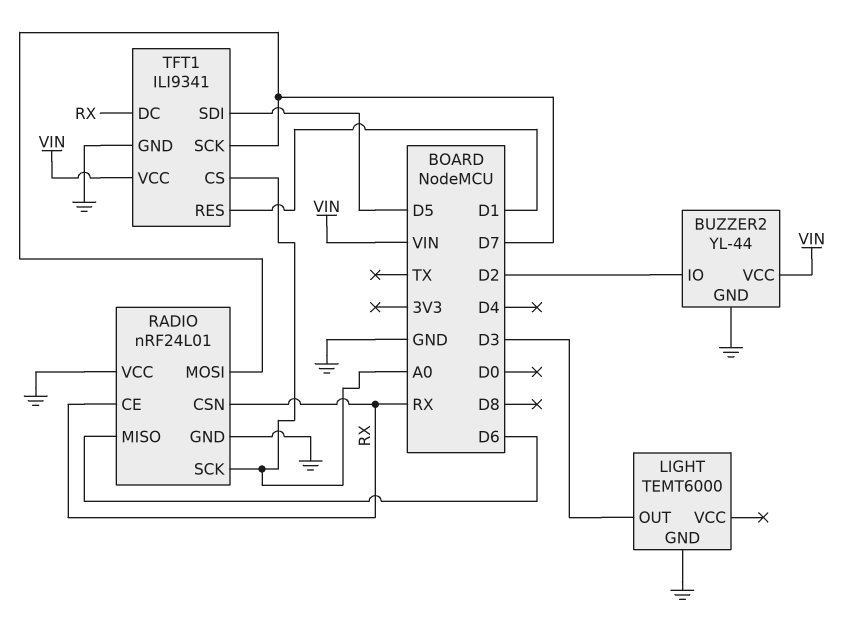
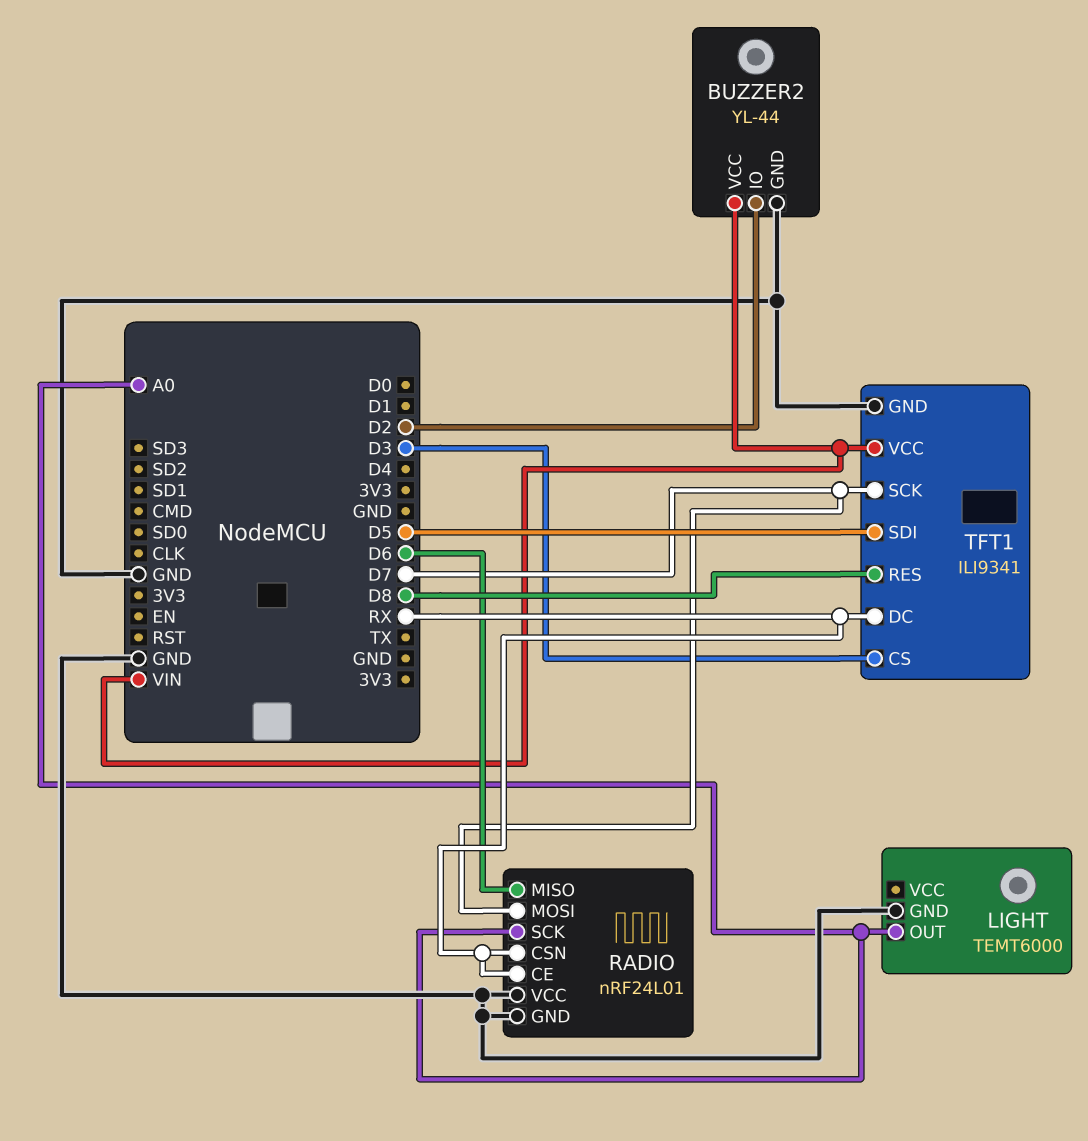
LIGHT pin OUT: D3 -> A0
TFT1 pin CS: A0 -> D3
TFT1 pin RES: D1 -> D8

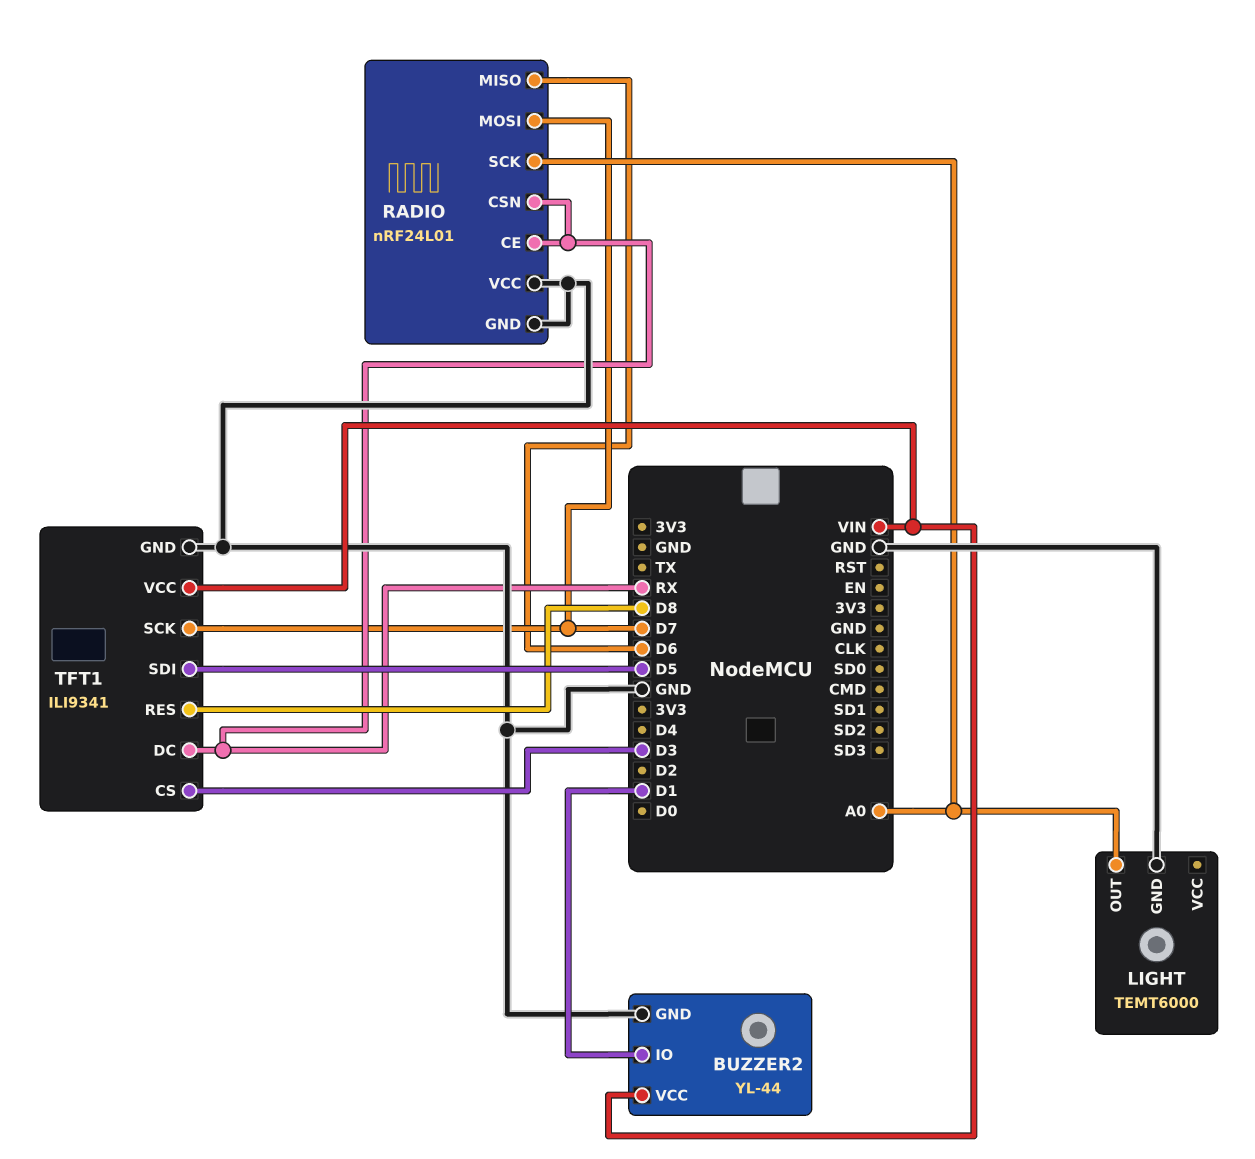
BUZZER2 pin IO: D2 -> D1

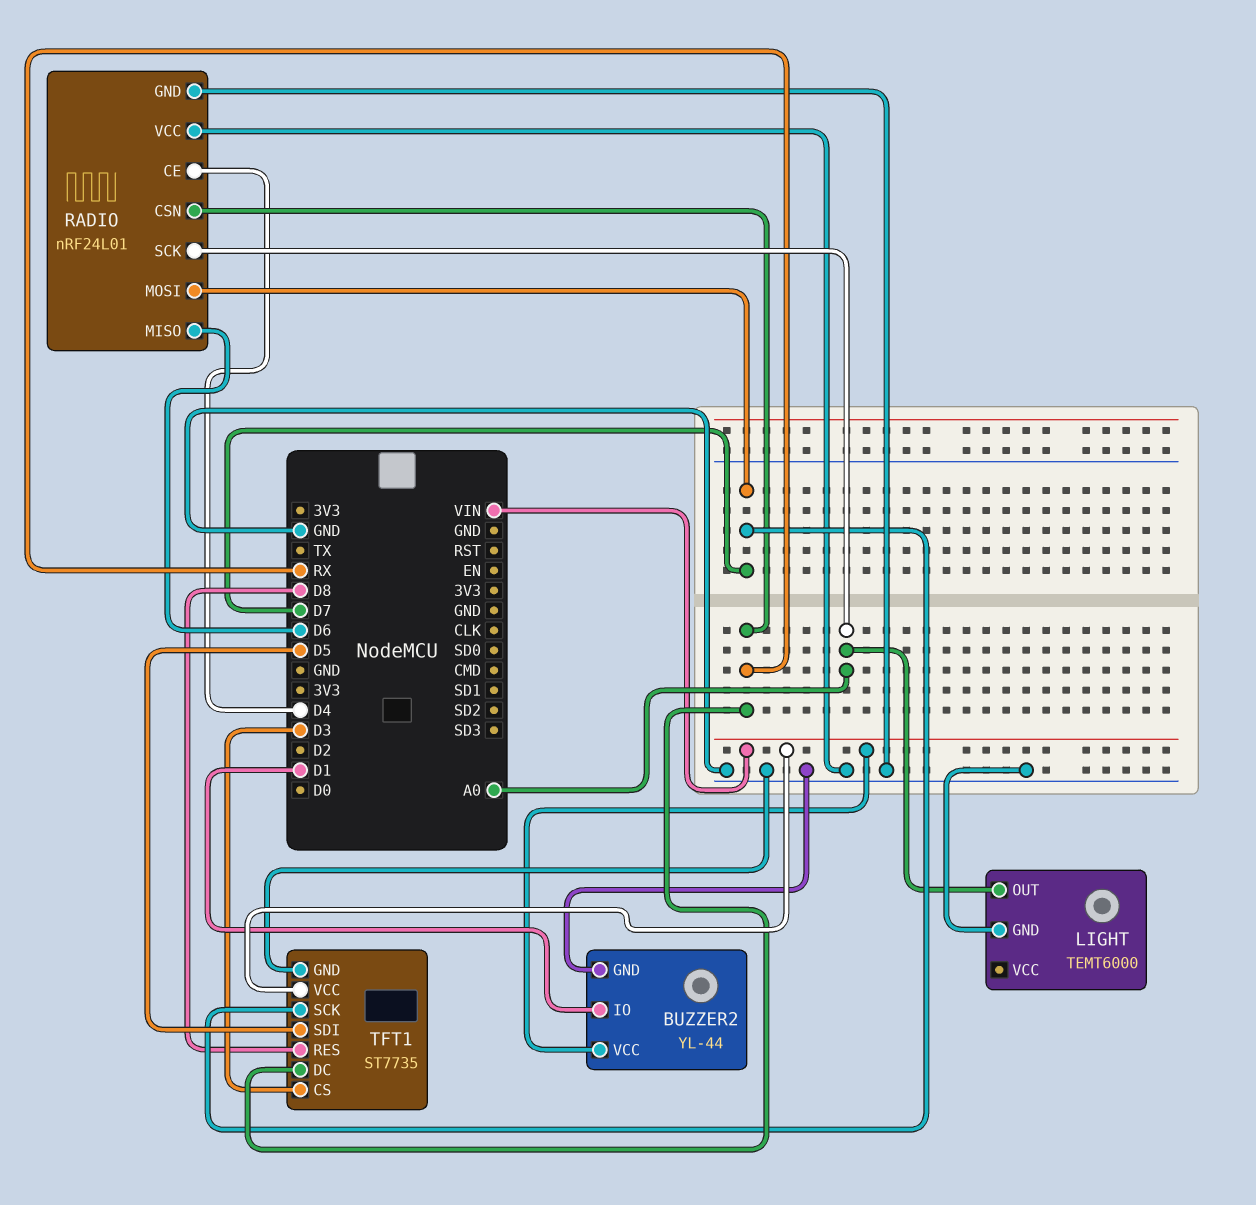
RADIO pin CE: RX -> D4
TFT1: ILI9341 -> ST7735

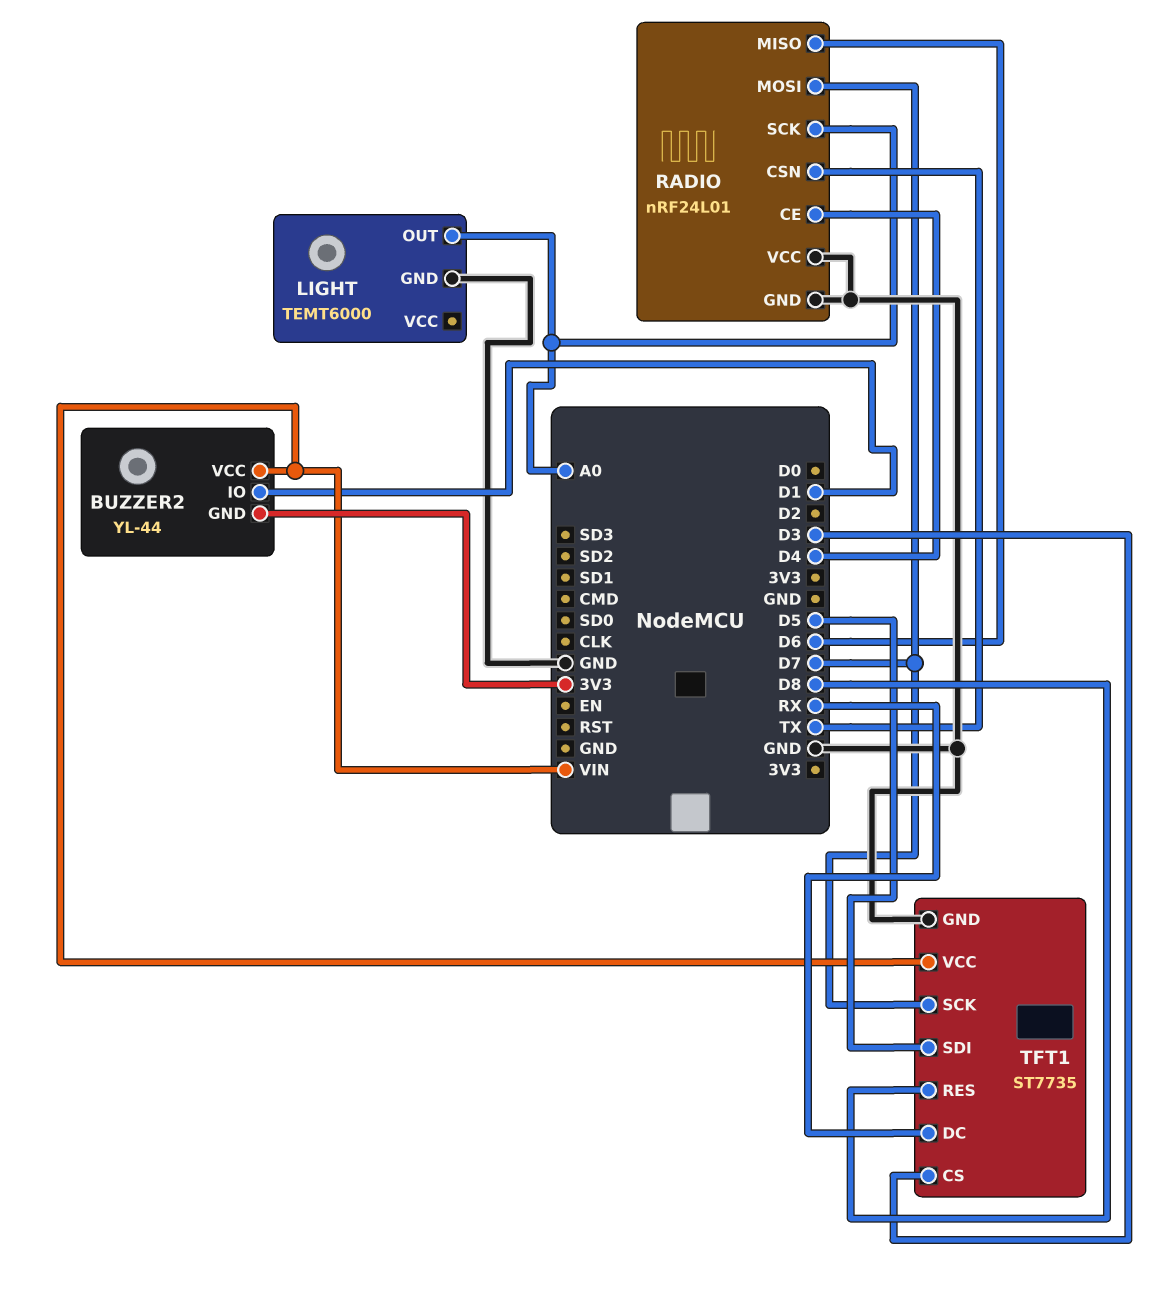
BUZZER2 pin GND: GND -> 3V3
RADIO pin CSN: RX -> TX

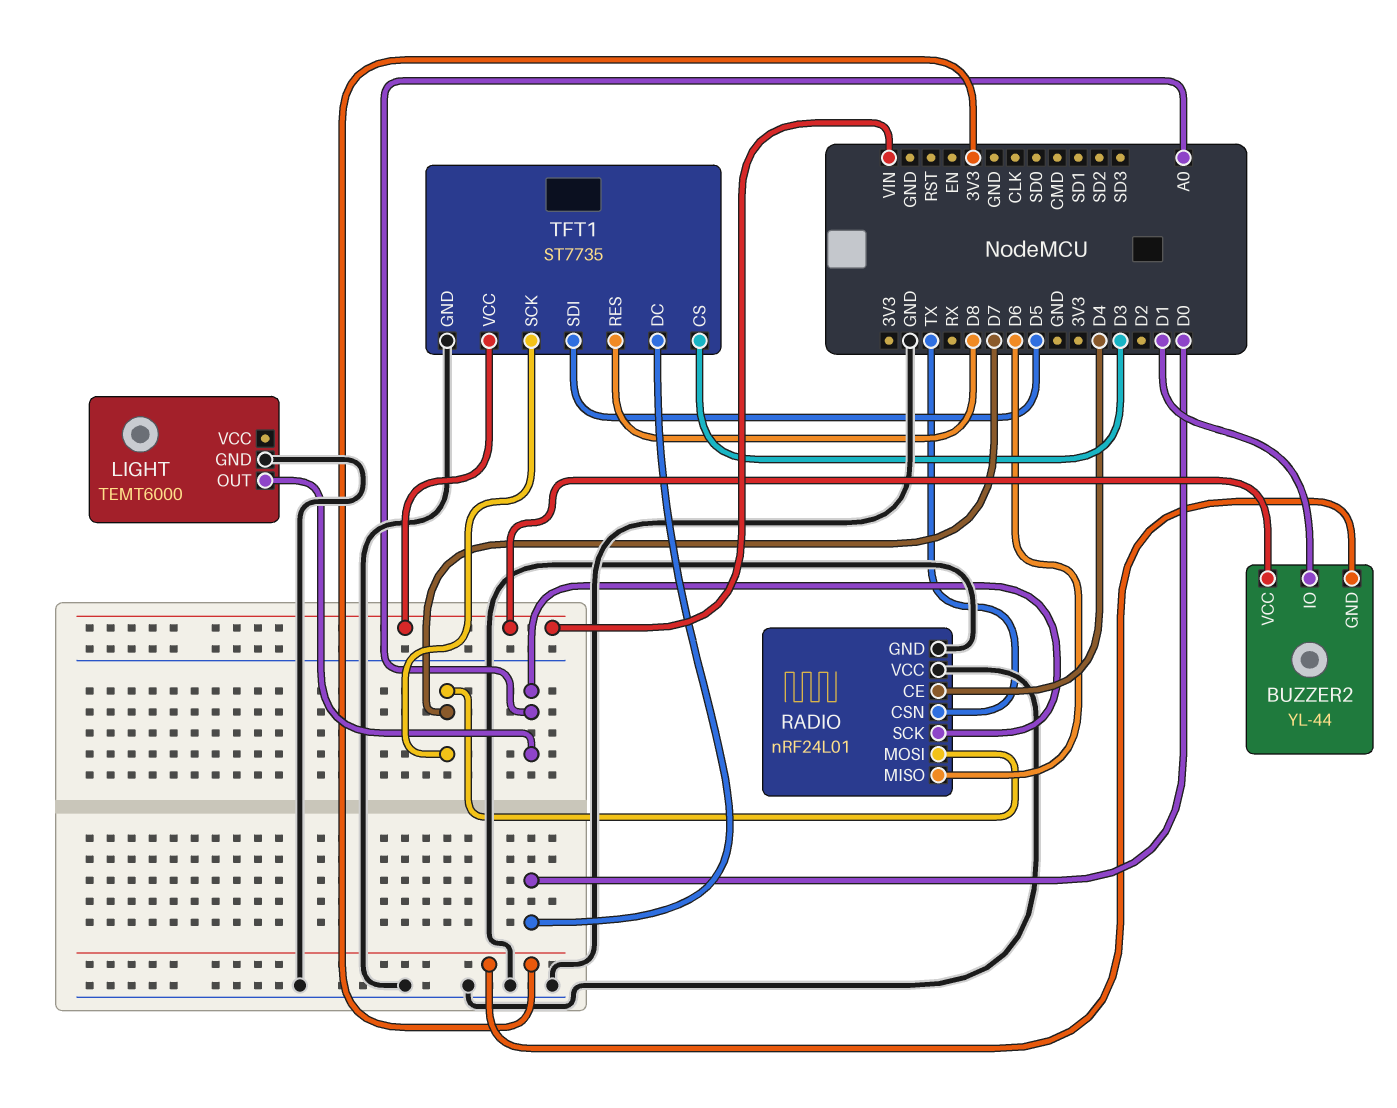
TFT1 pin DC: RX -> D0

